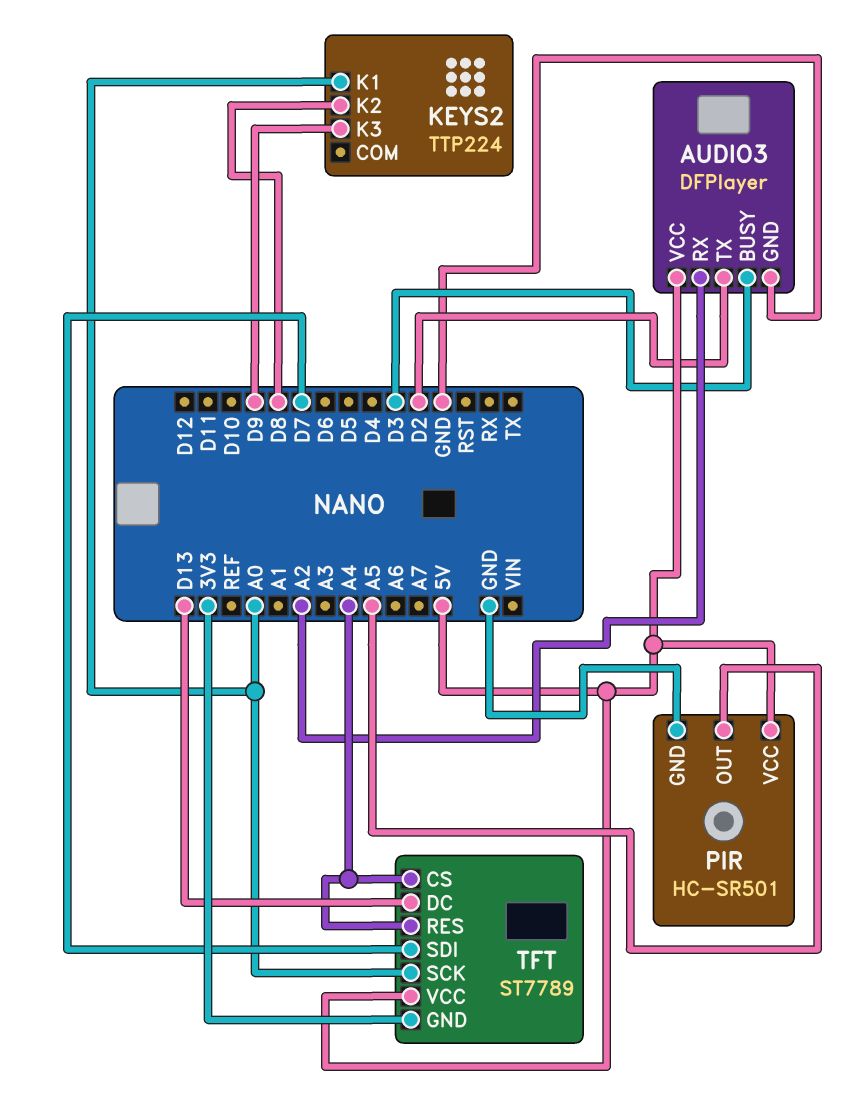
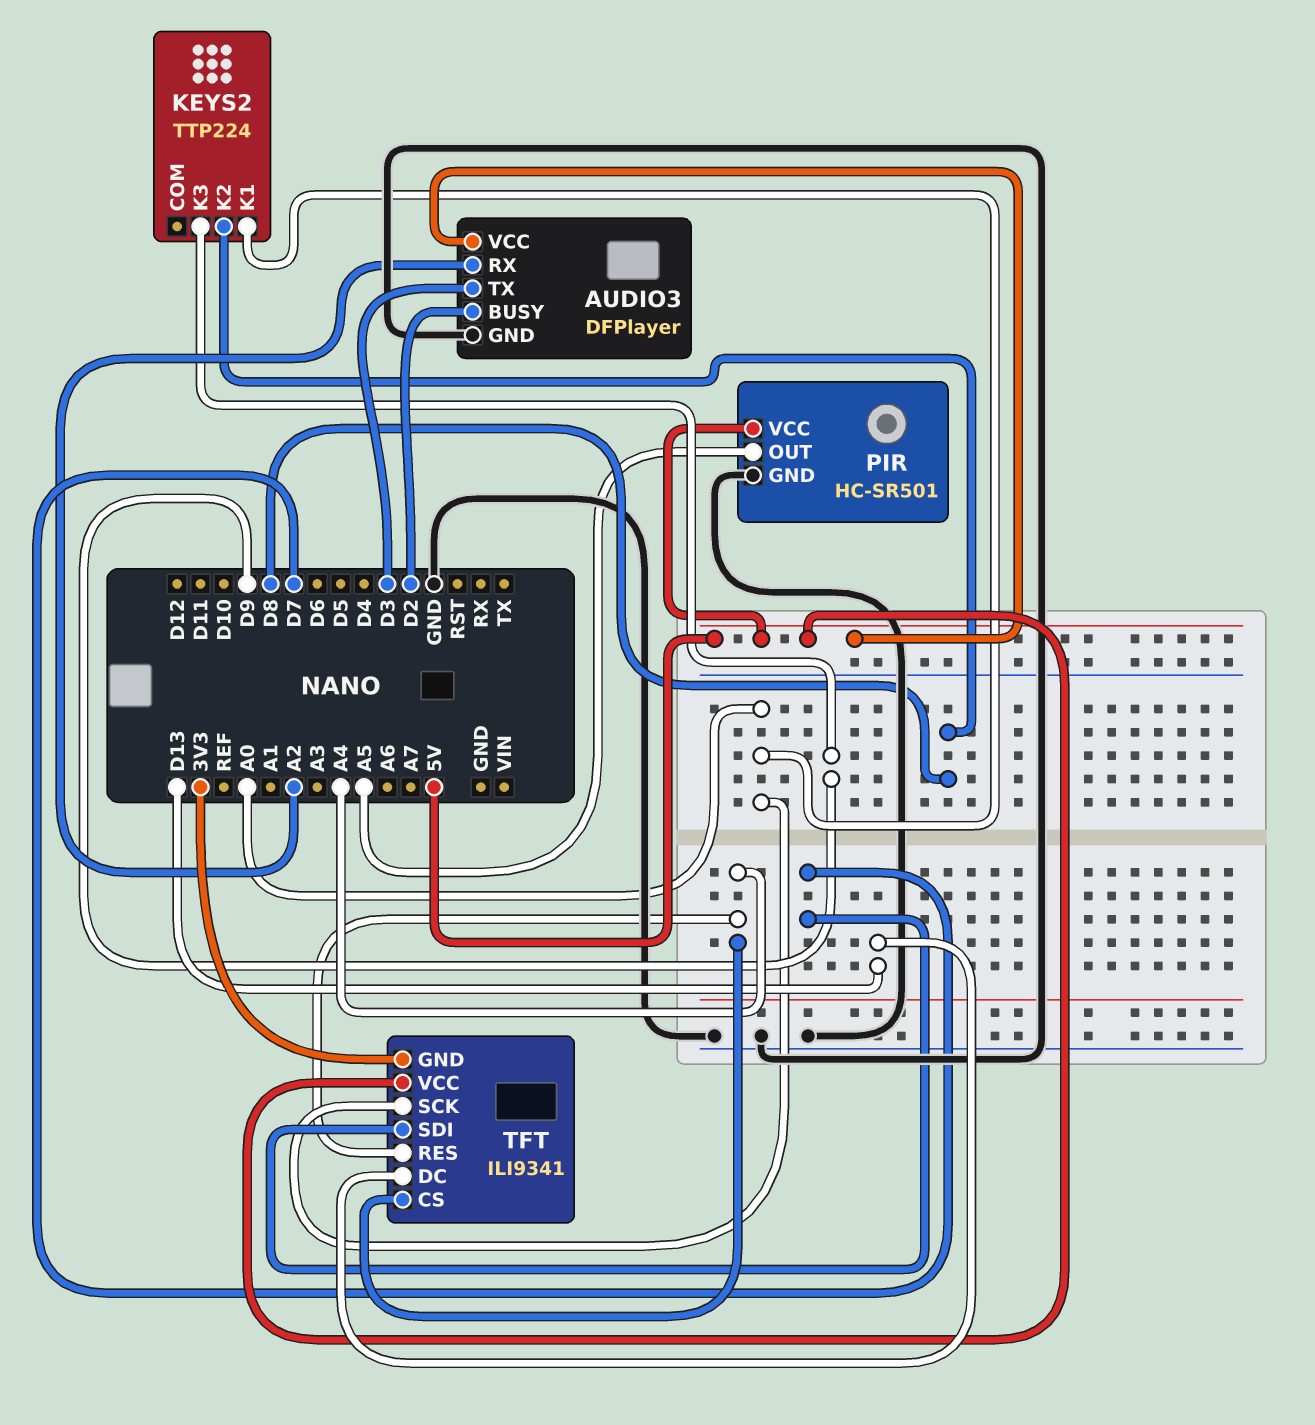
AUDIO3 pin BUSY: D3 -> D2
AUDIO3 pin TX: D2 -> D3
TFT: ST7789 -> ILI9341

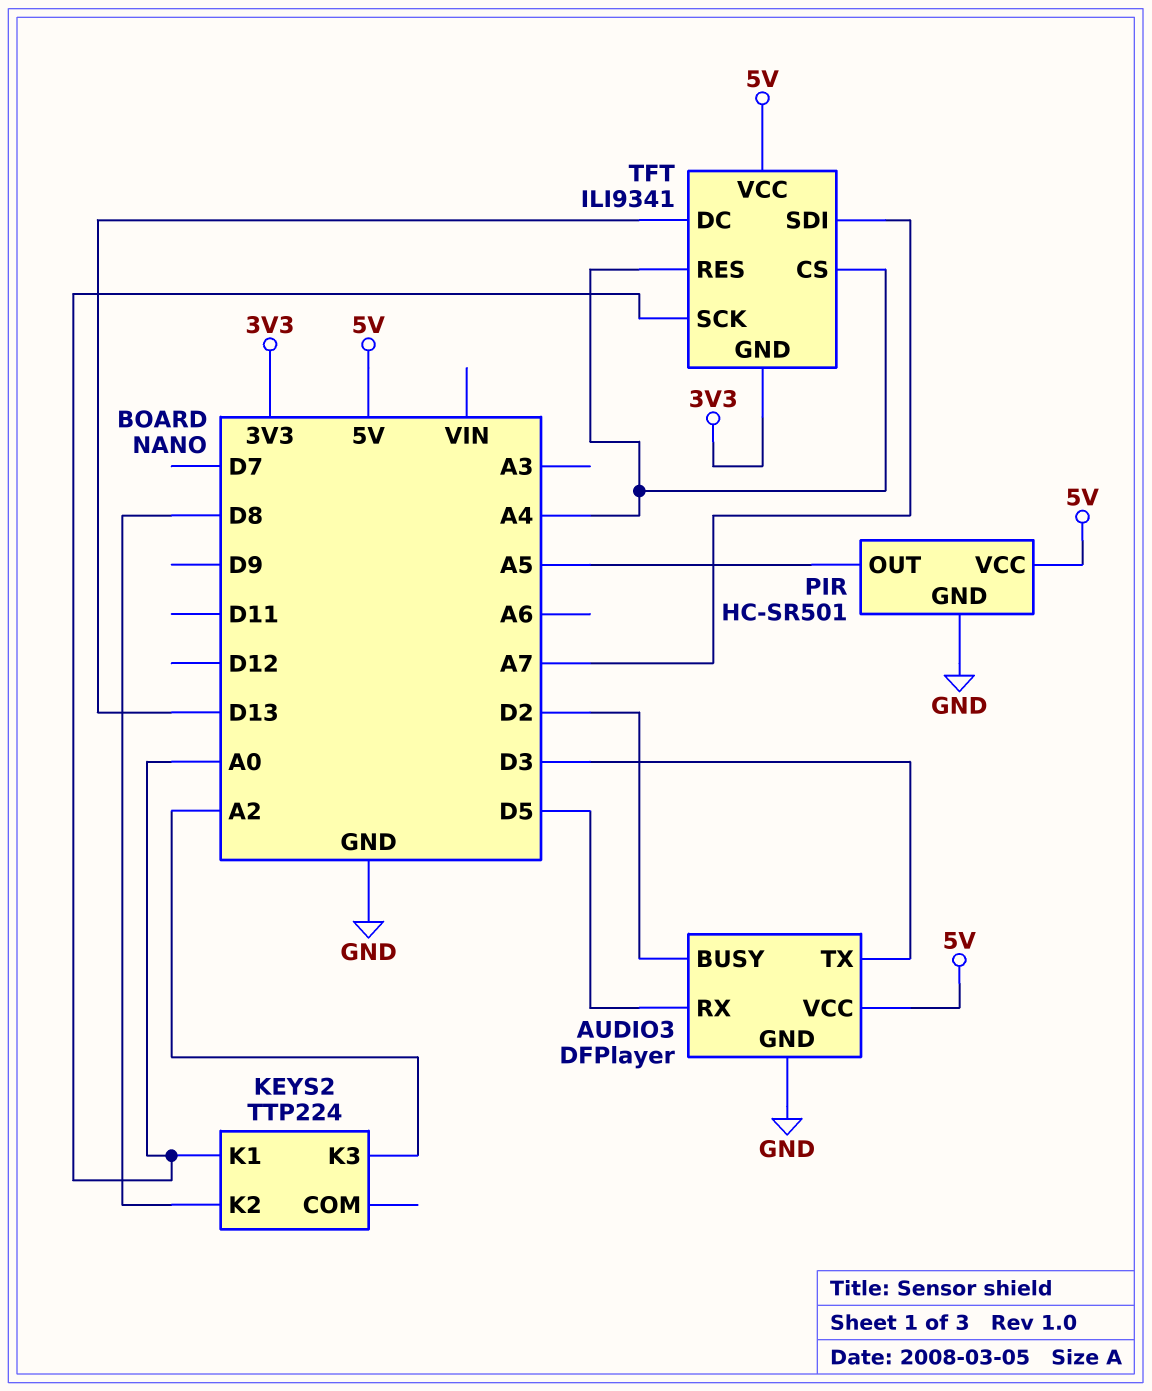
AUDIO3 pin RX: A2 -> D5
KEYS2 pin K3: D9 -> A2
TFT pin SDI: D7 -> A7

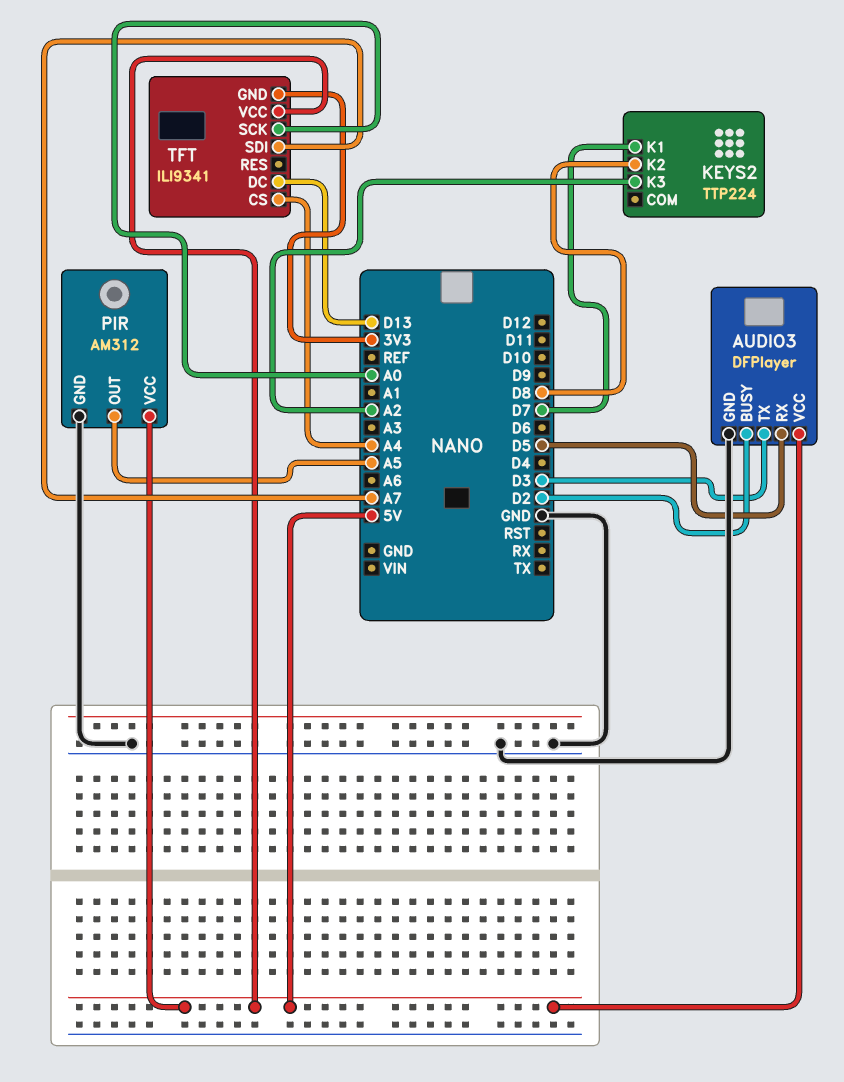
KEYS2 pin K1: A0 -> D7
PIR: HC-SR501 -> AM312
TFT pin RES: A4 -> none

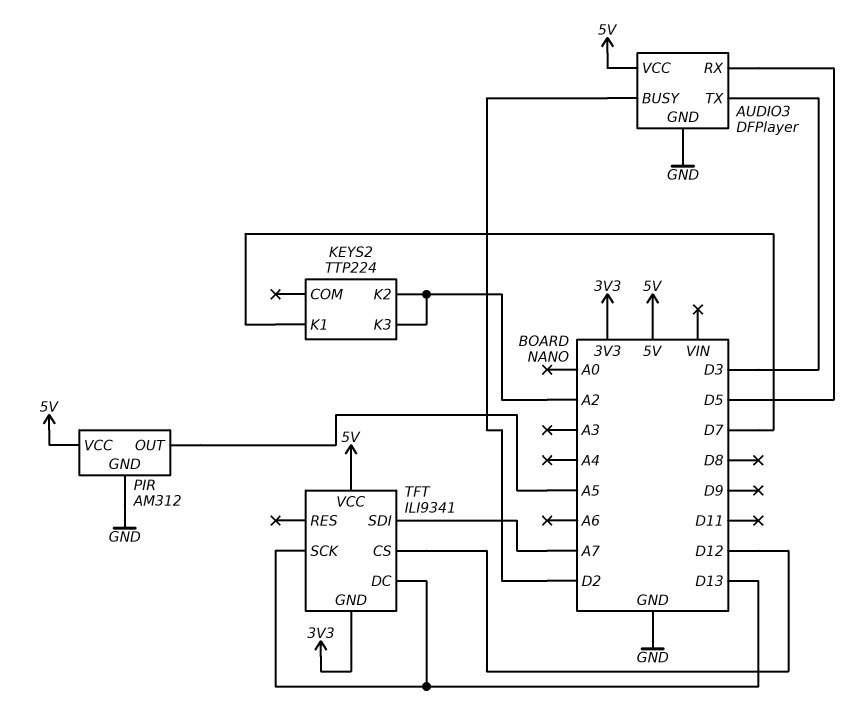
KEYS2 pin K2: D8 -> A2
TFT pin CS: A4 -> D12
TFT pin SCK: A0 -> D13

